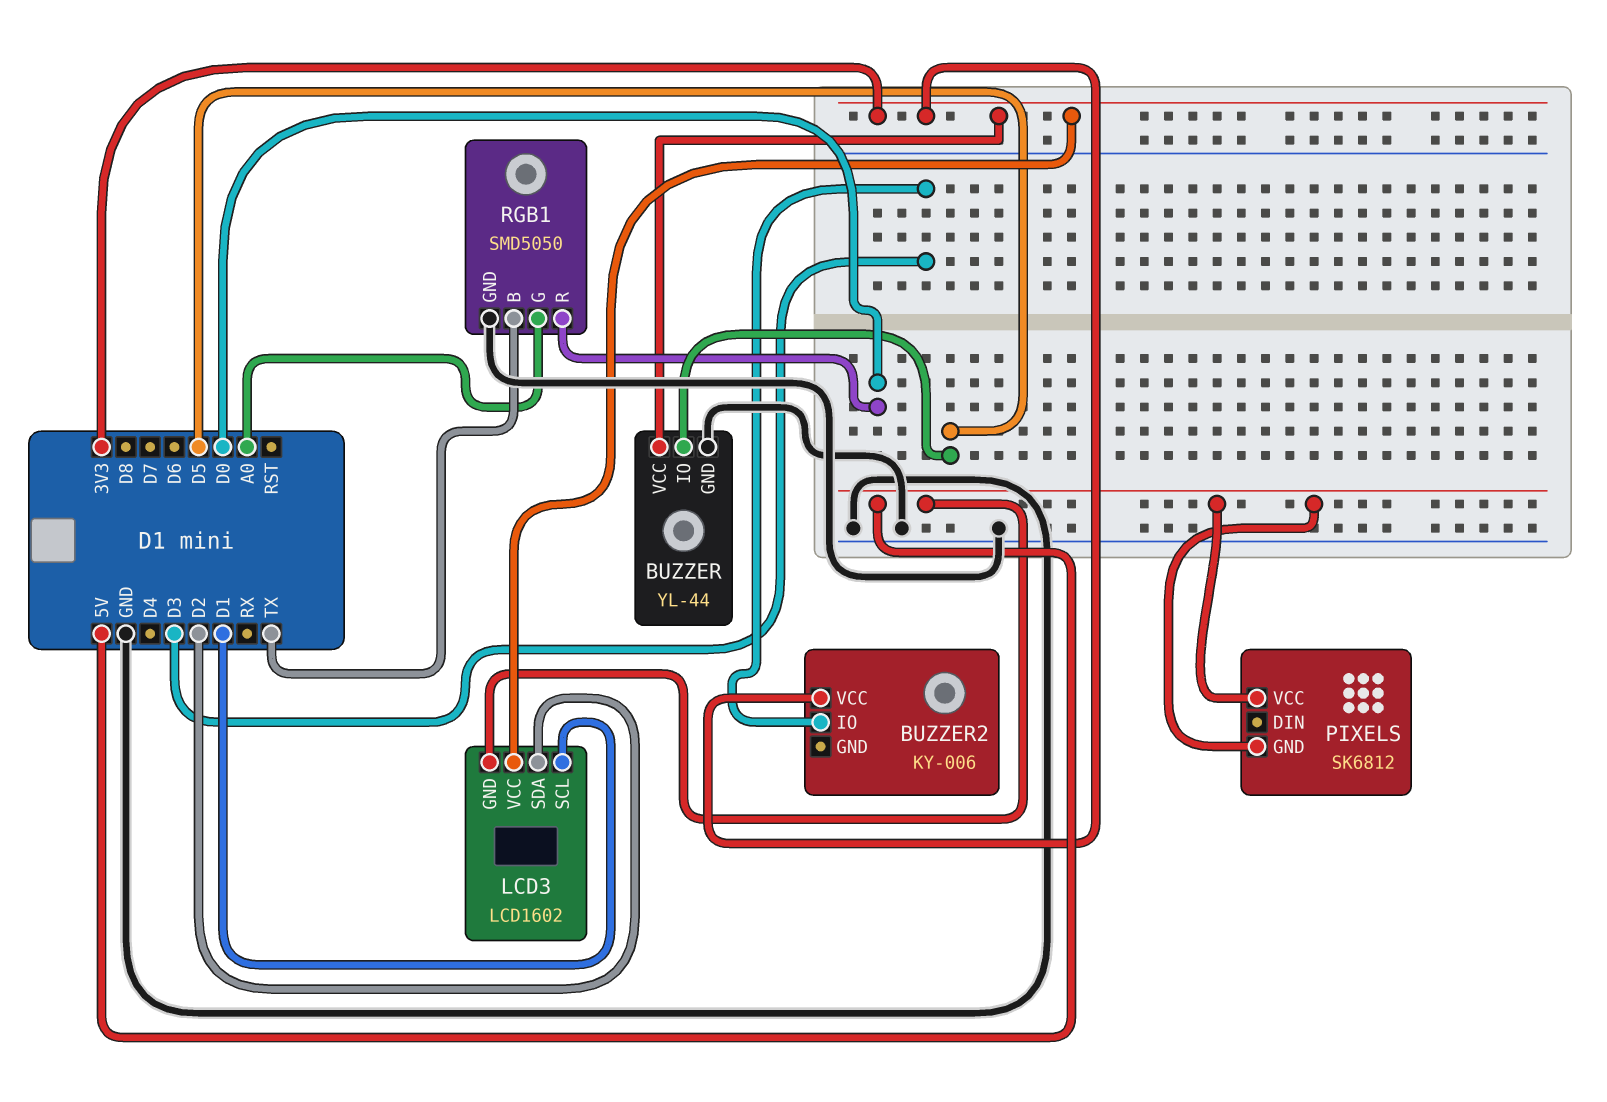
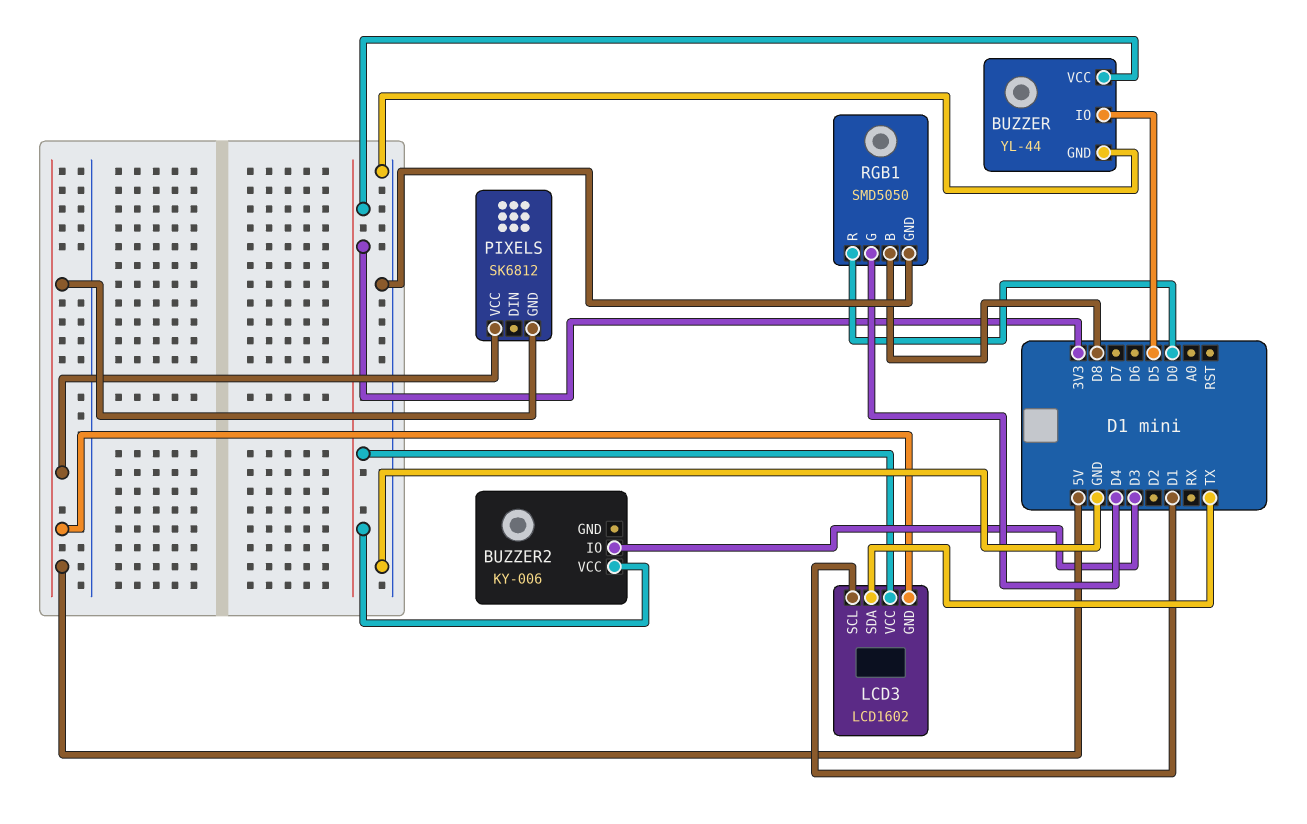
LCD3 pin SDA: D2 -> TX
RGB1 pin B: TX -> D8
RGB1 pin G: A0 -> D4

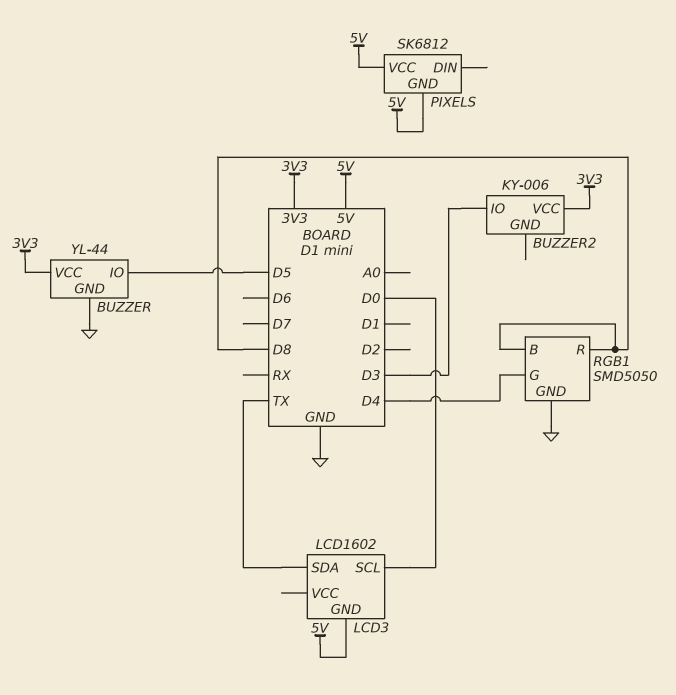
LCD3 pin SCL: D1 -> D0
LCD3 pin VCC: 3V3 -> none
RGB1 pin R: D0 -> D8

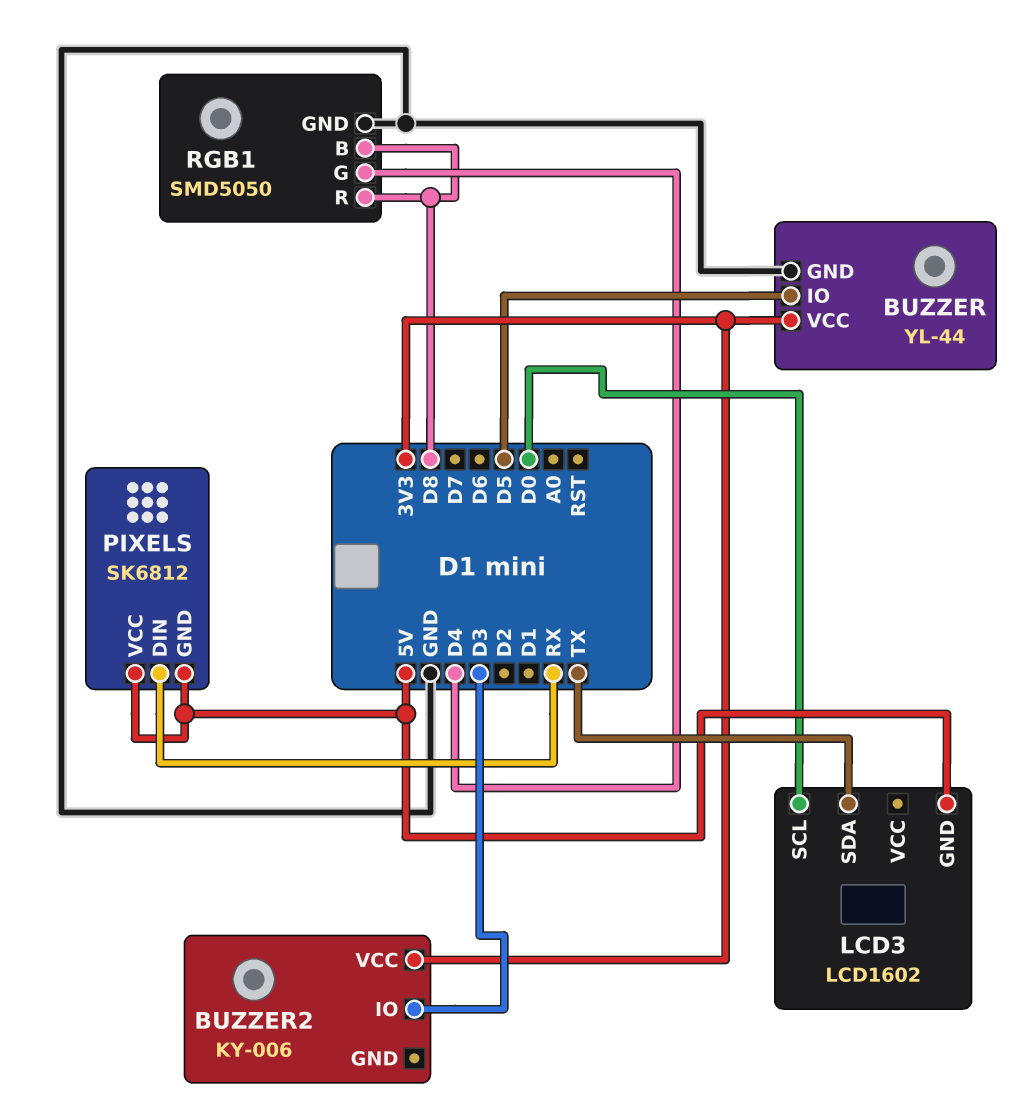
PIXELS pin DIN: none -> RX

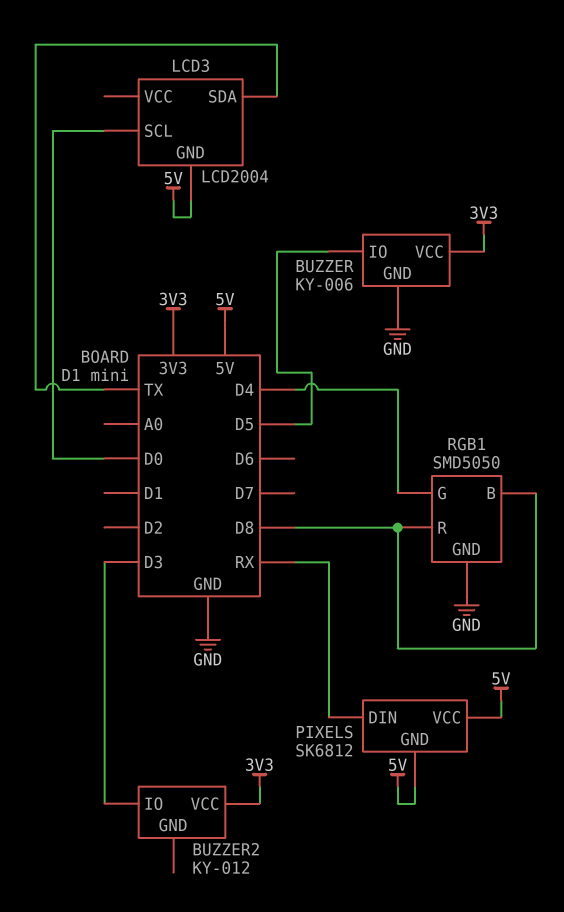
BUZZER: YL-44 -> KY-006
BUZZER2: KY-006 -> KY-012
LCD3: LCD1602 -> LCD2004

